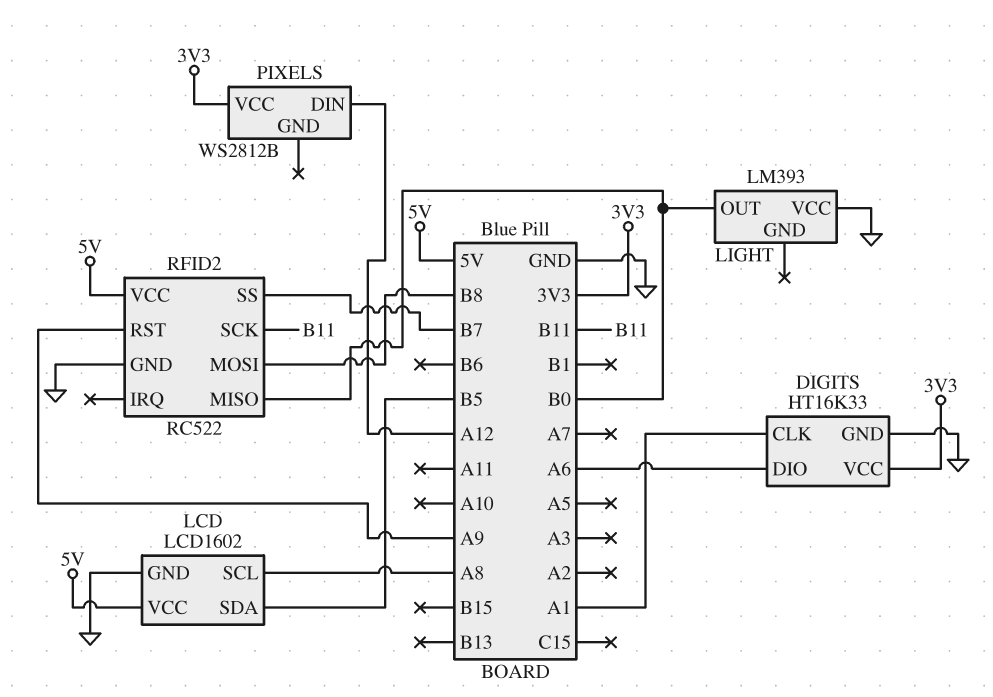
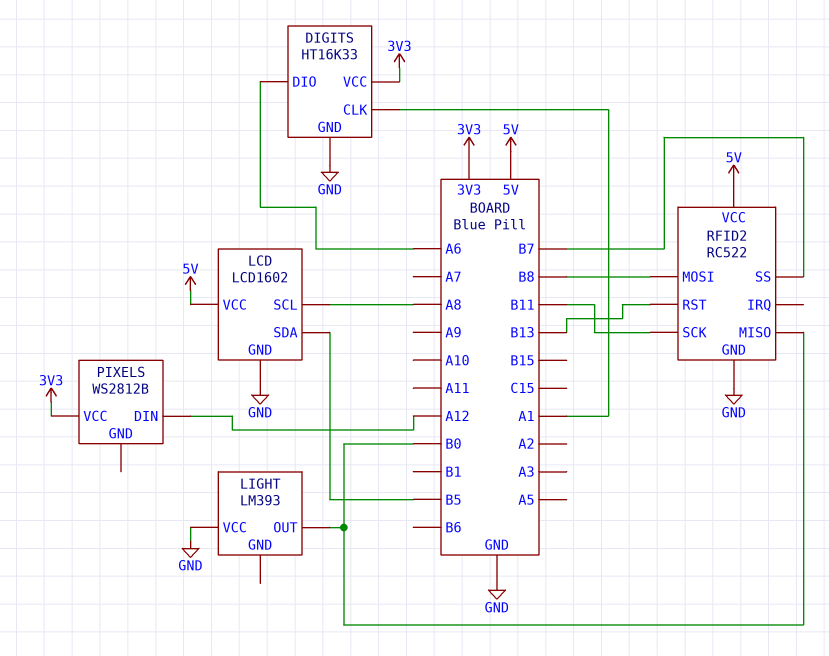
RFID2 pin RST: A9 -> B13

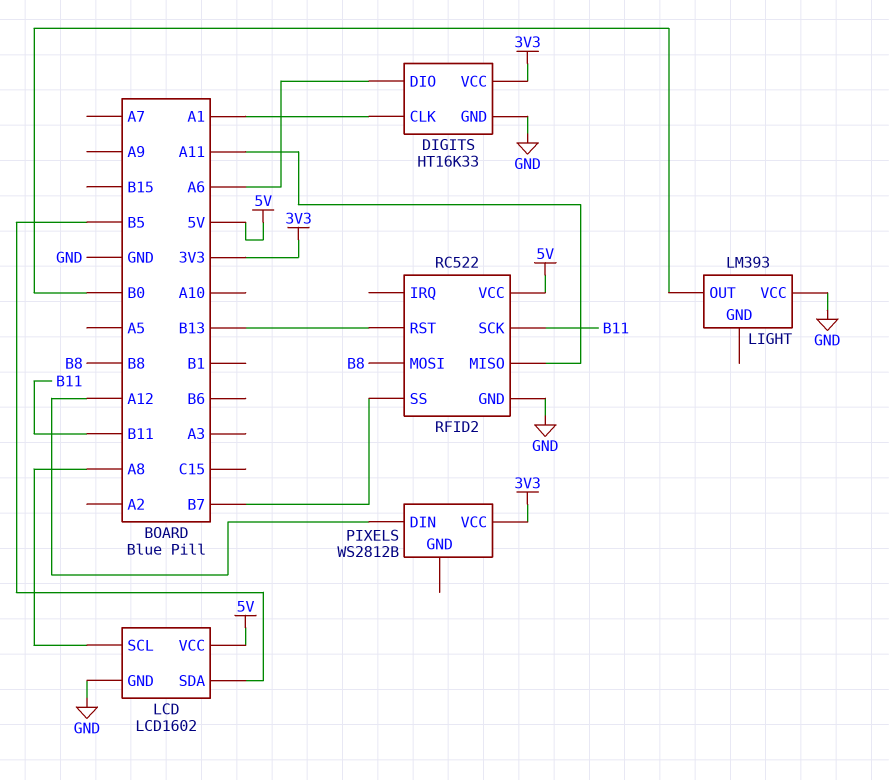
RFID2 pin MISO: B0 -> A11

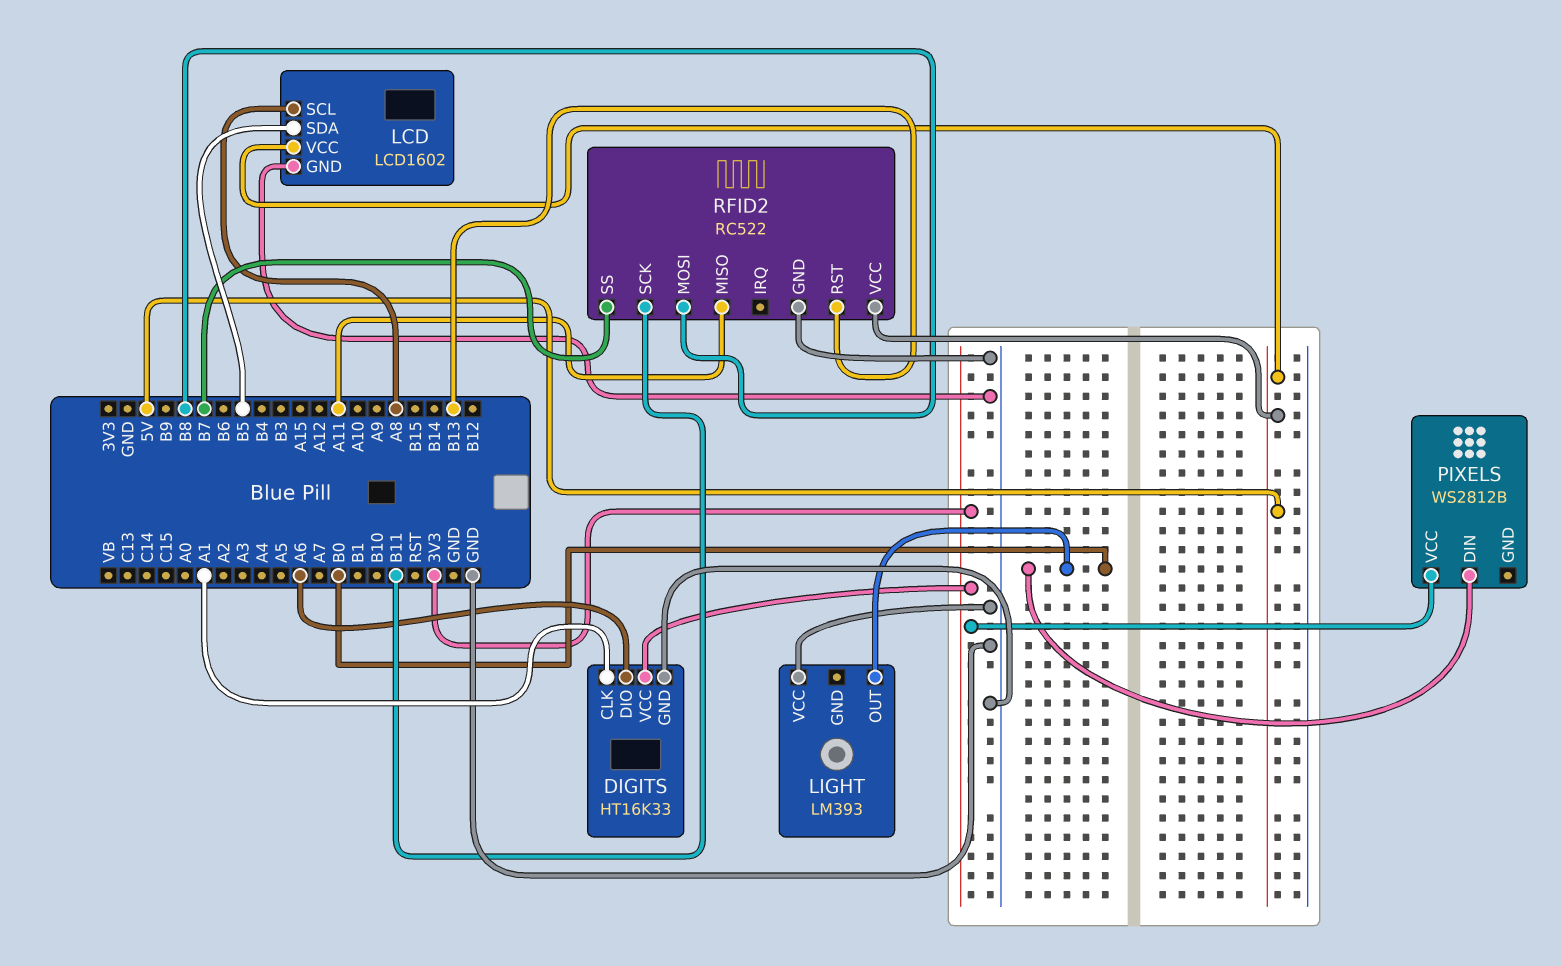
PIXELS pin DIN: A12 -> B0

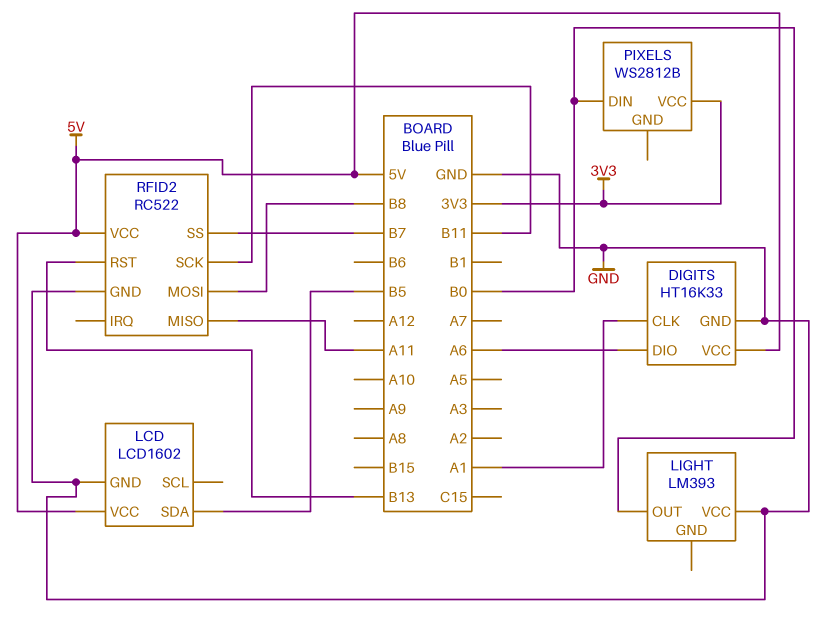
DIGITS pin VCC: 3V3 -> 5V
LCD pin SCL: A8 -> none

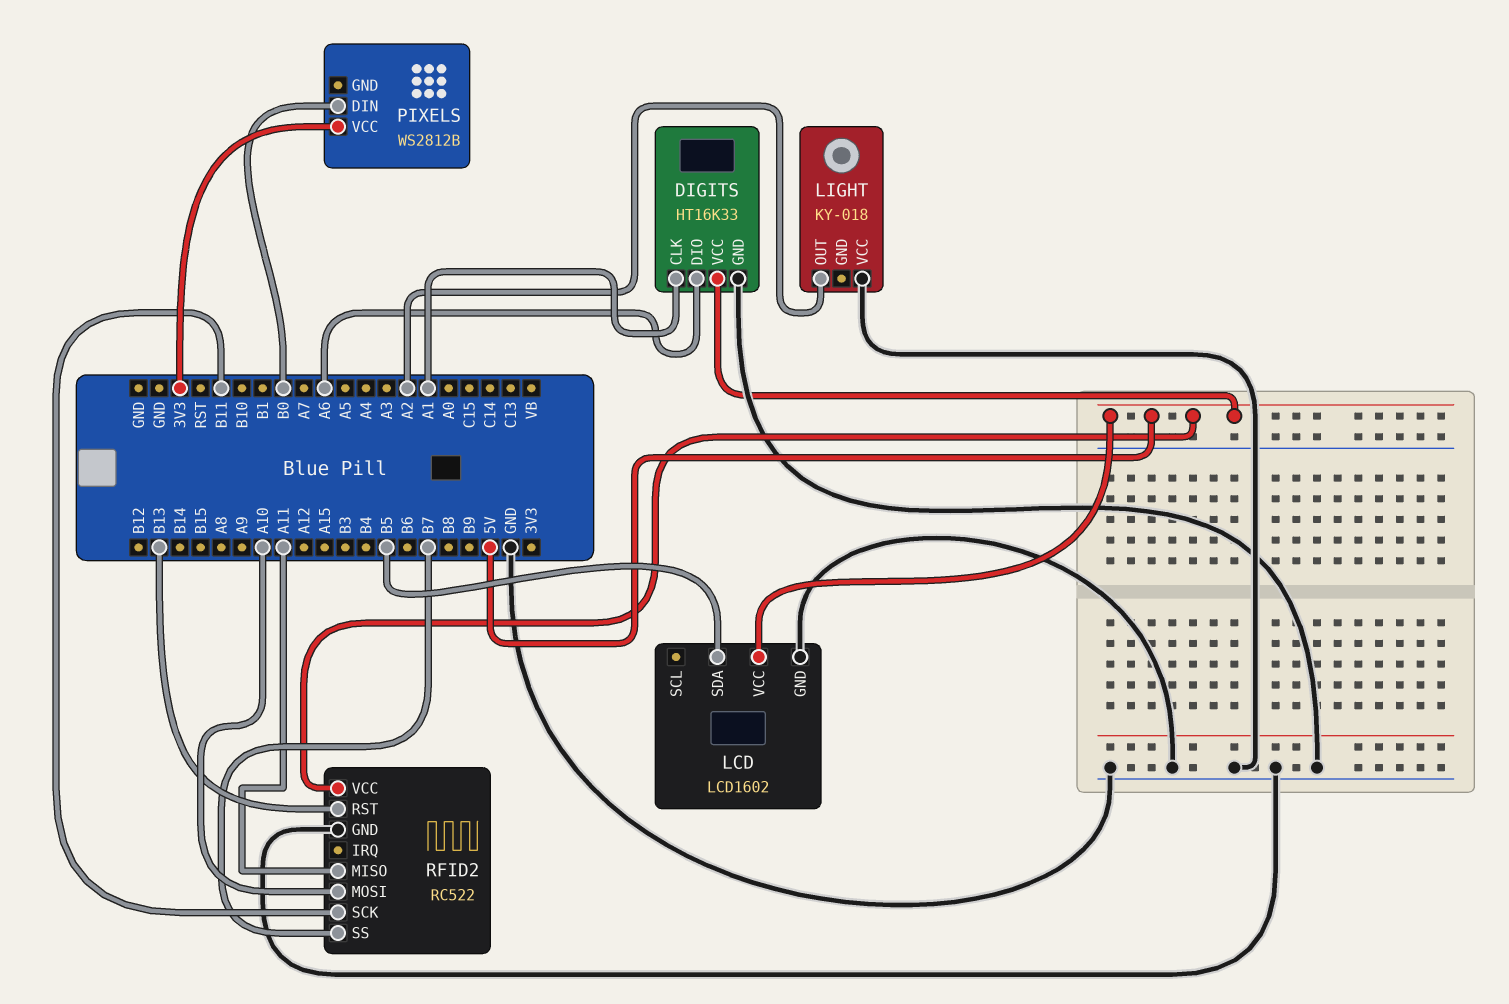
LIGHT: LM393 -> KY-018
LIGHT pin OUT: B0 -> A2
RFID2 pin MOSI: B8 -> A10

